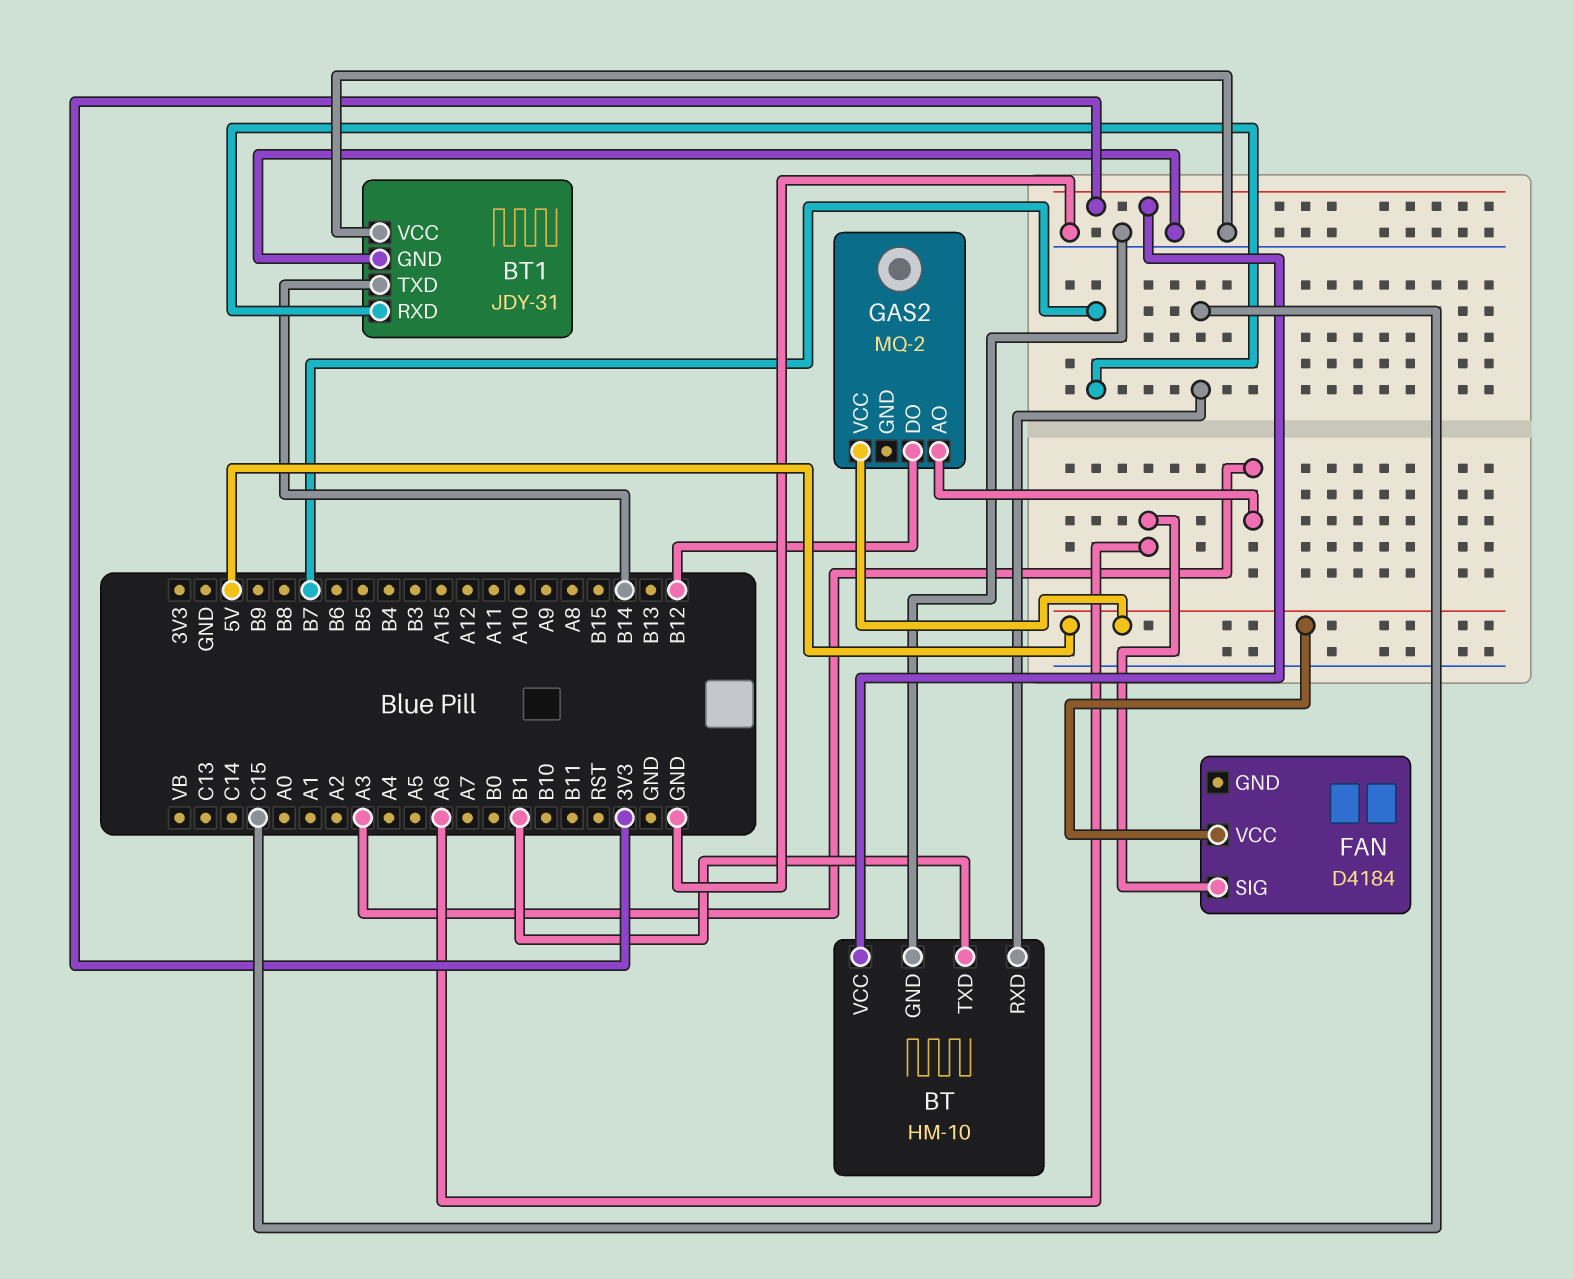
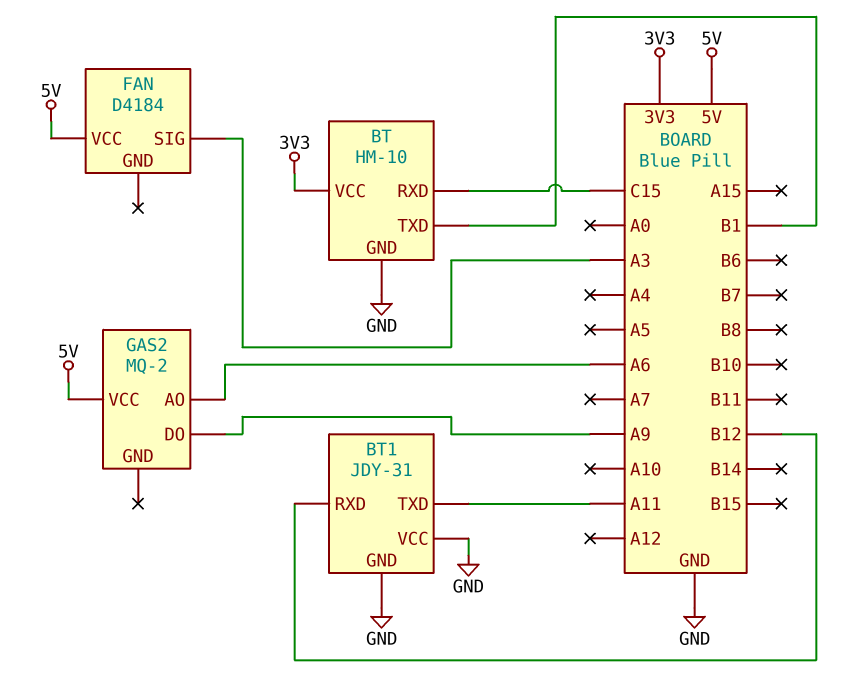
BT1 pin RXD: B7 -> B12
BT1 pin TXD: B14 -> A11
FAN pin SIG: A6 -> A3
GAS2 pin AO: A3 -> A6
GAS2 pin DO: B12 -> A9

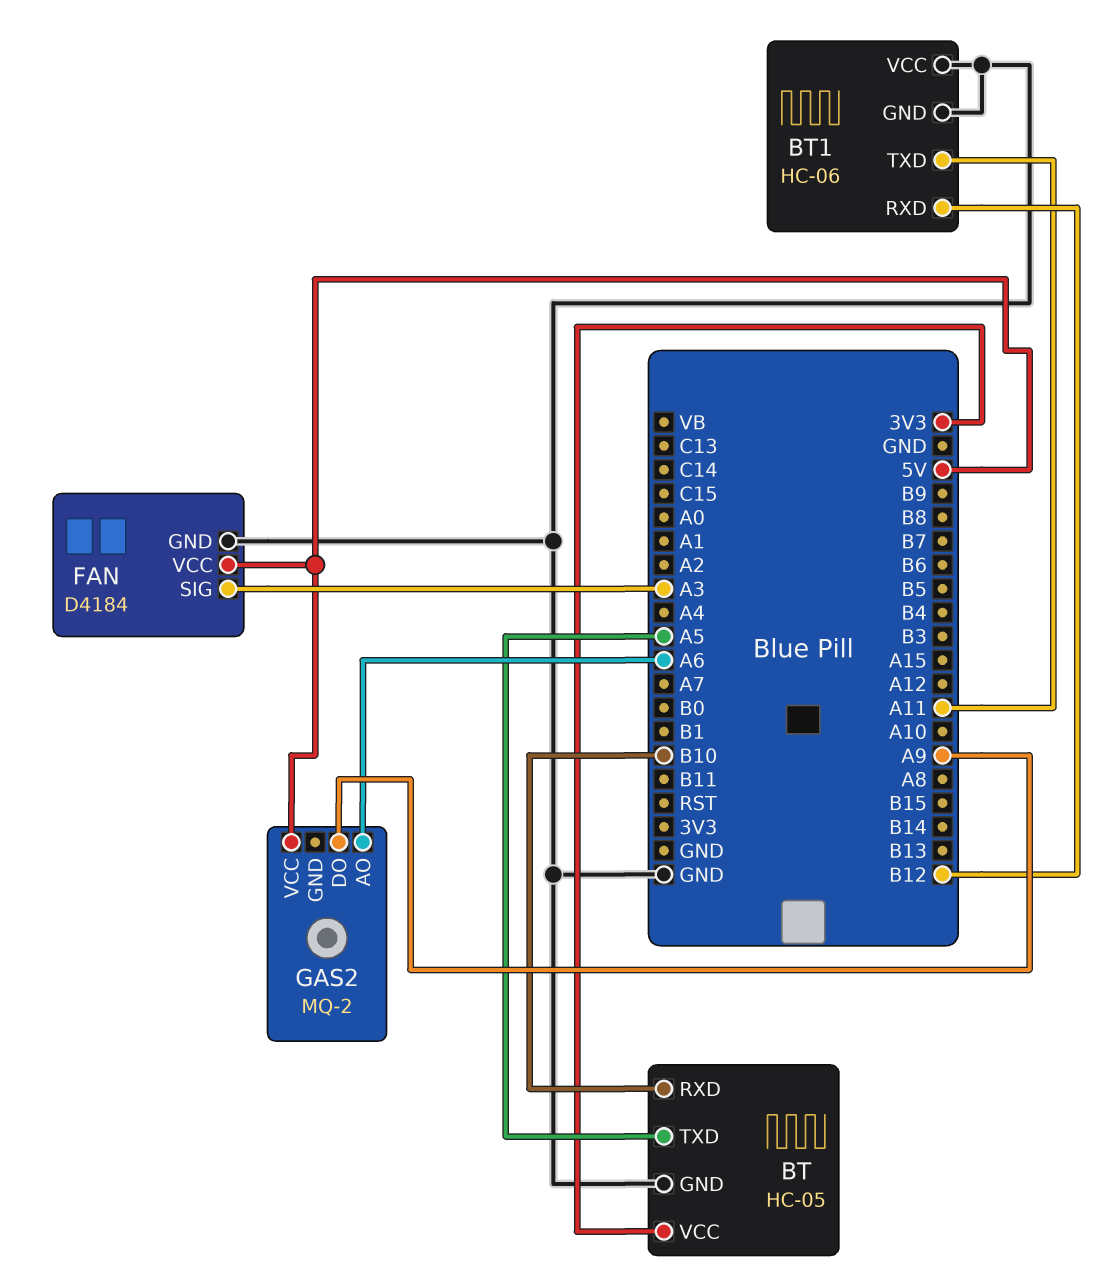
BT: HM-10 -> HC-05
BT pin RXD: C15 -> B10
BT pin TXD: B1 -> A5
BT1: JDY-31 -> HC-06
FAN pin GND: none -> GND

